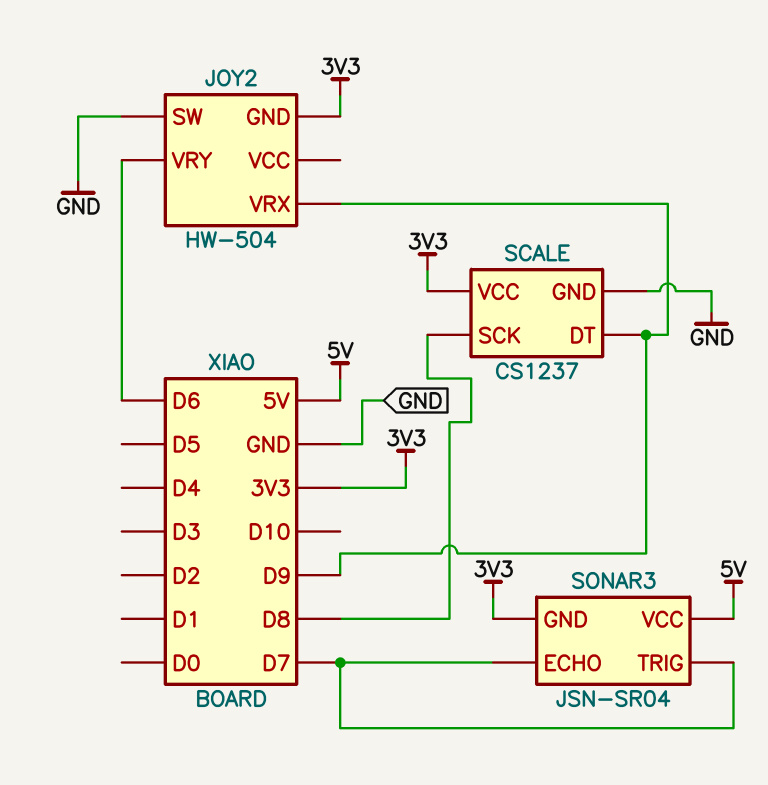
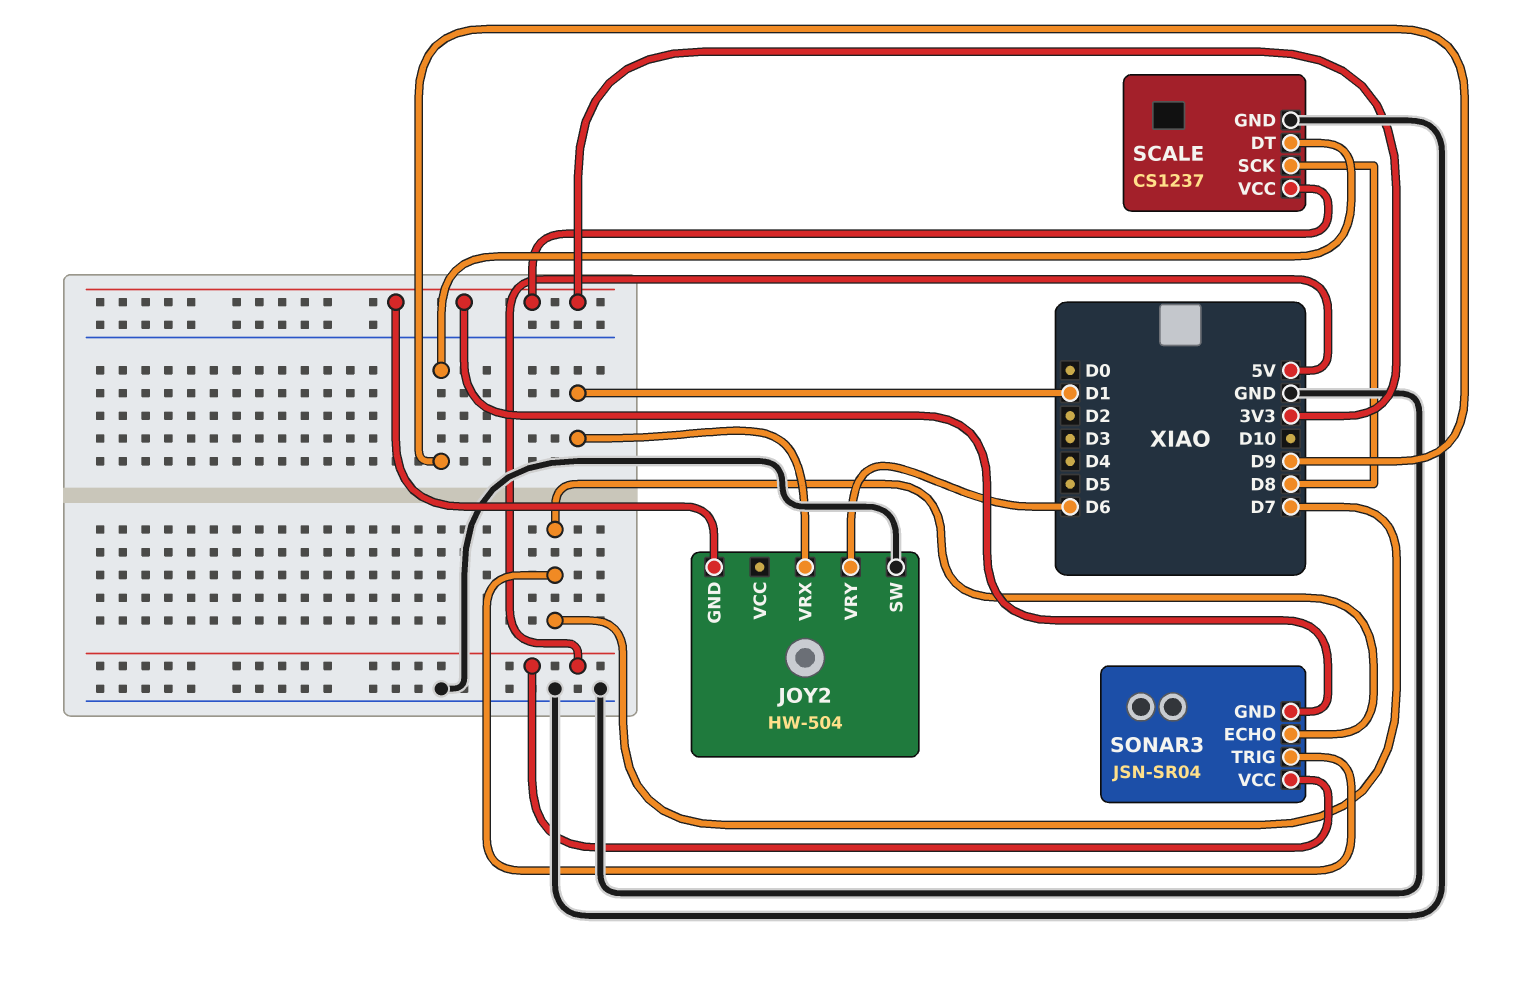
JOY2 pin VRX: D9 -> D1

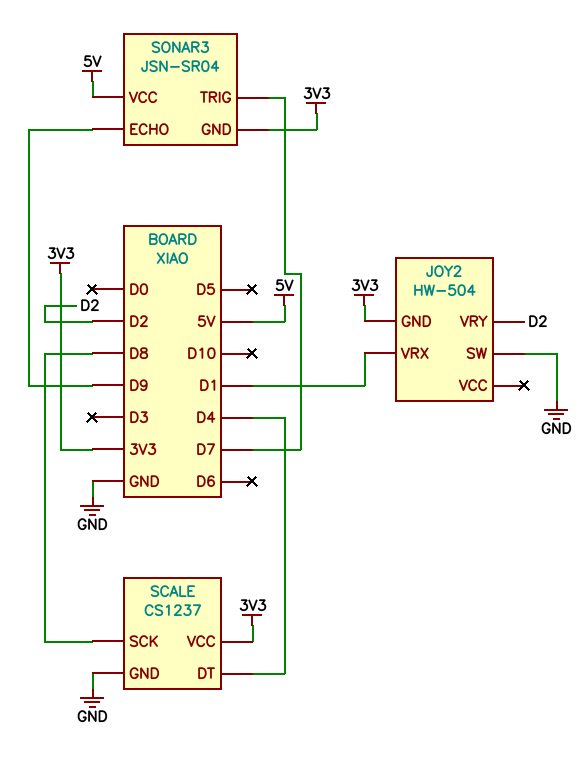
JOY2 pin VRY: D6 -> D2
SCALE pin DT: D9 -> D4
SONAR3 pin ECHO: D7 -> D9

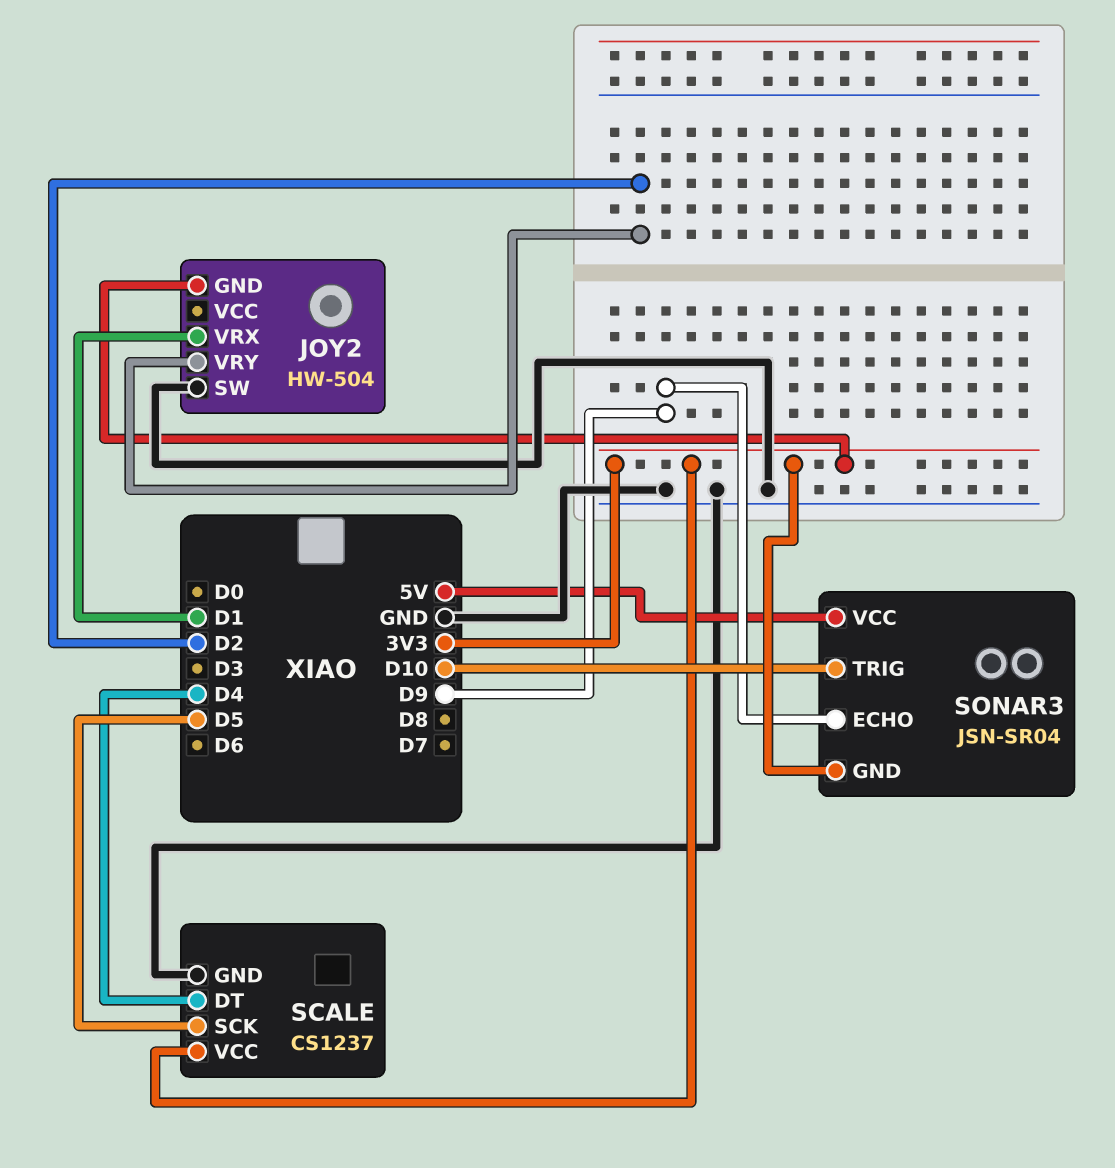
SCALE pin SCK: D8 -> D5
SONAR3 pin TRIG: D7 -> D10

